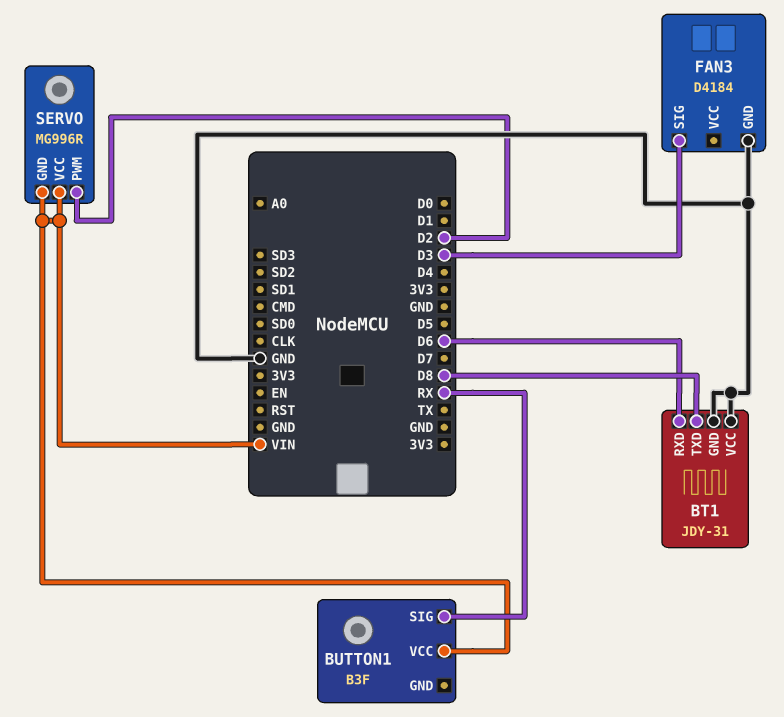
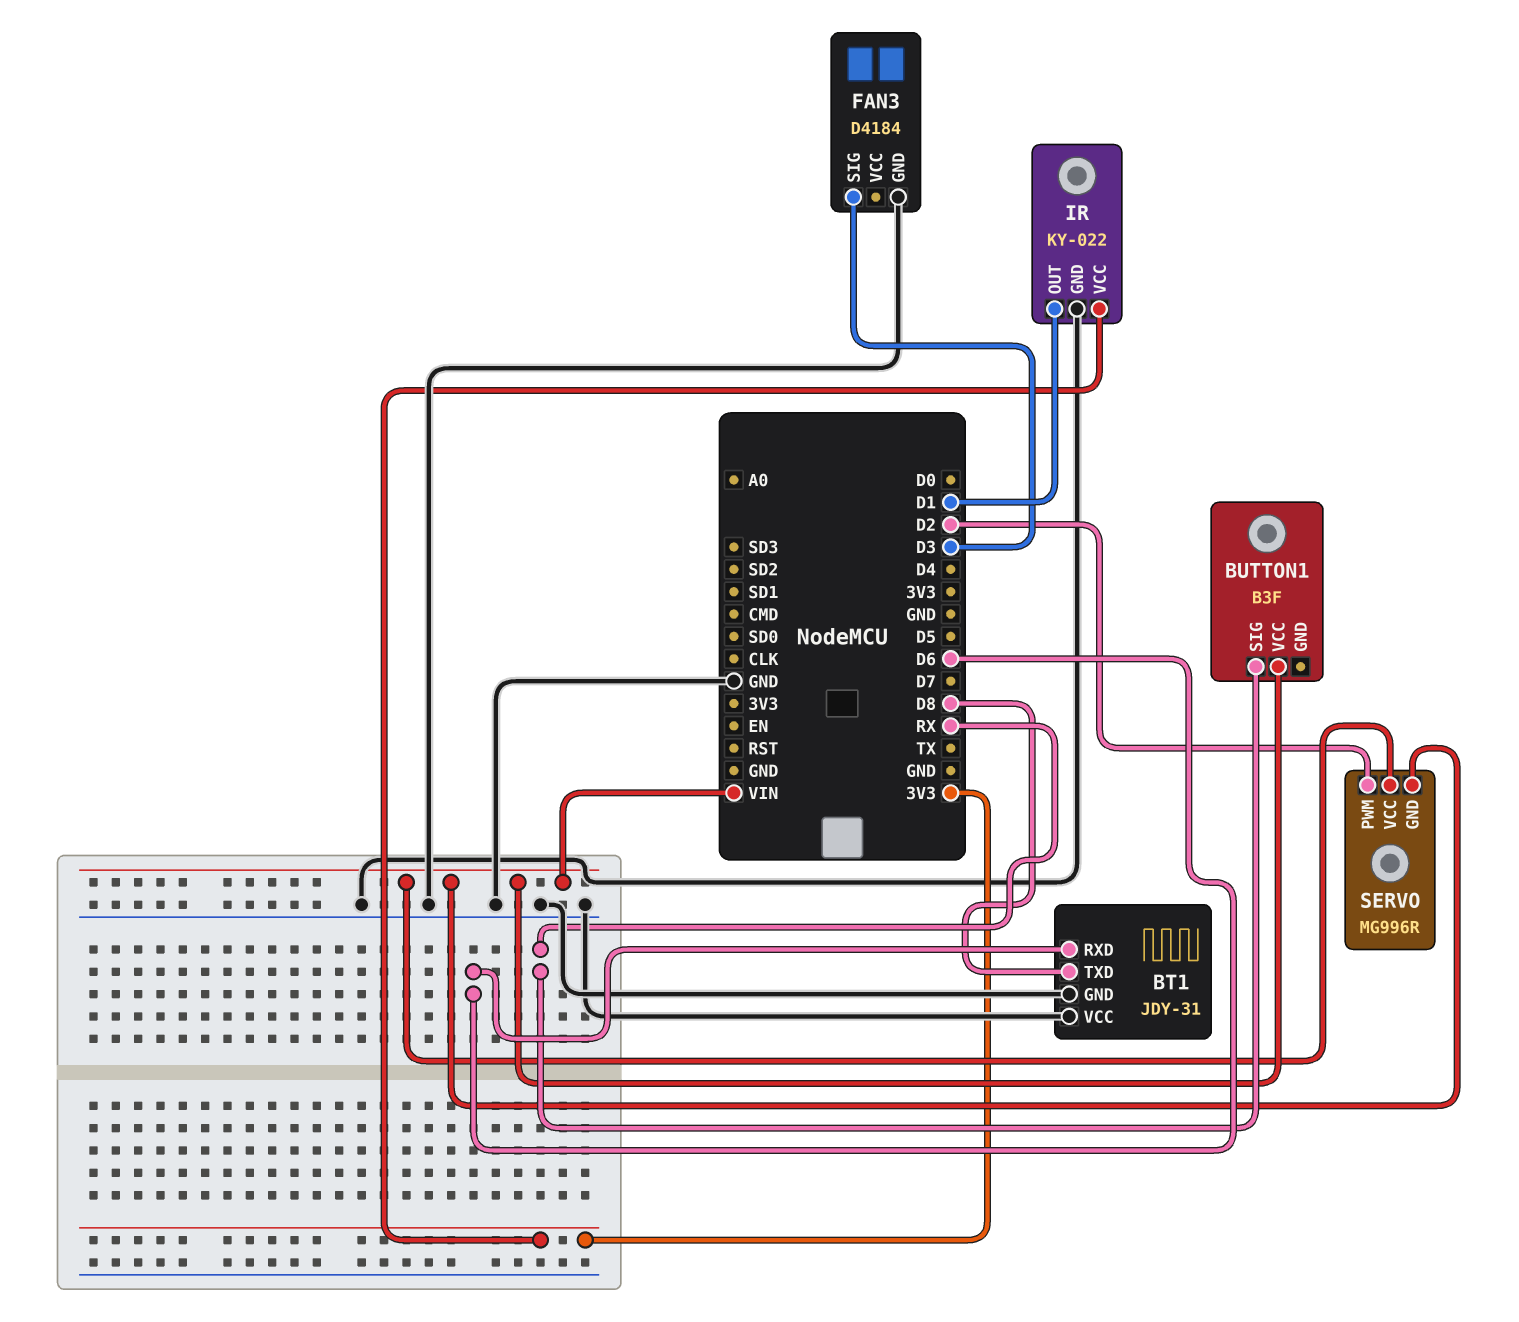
IR: none -> KY-022
IR pin GND: none -> GND
IR pin OUT: none -> D1
IR pin VCC: none -> 3V3

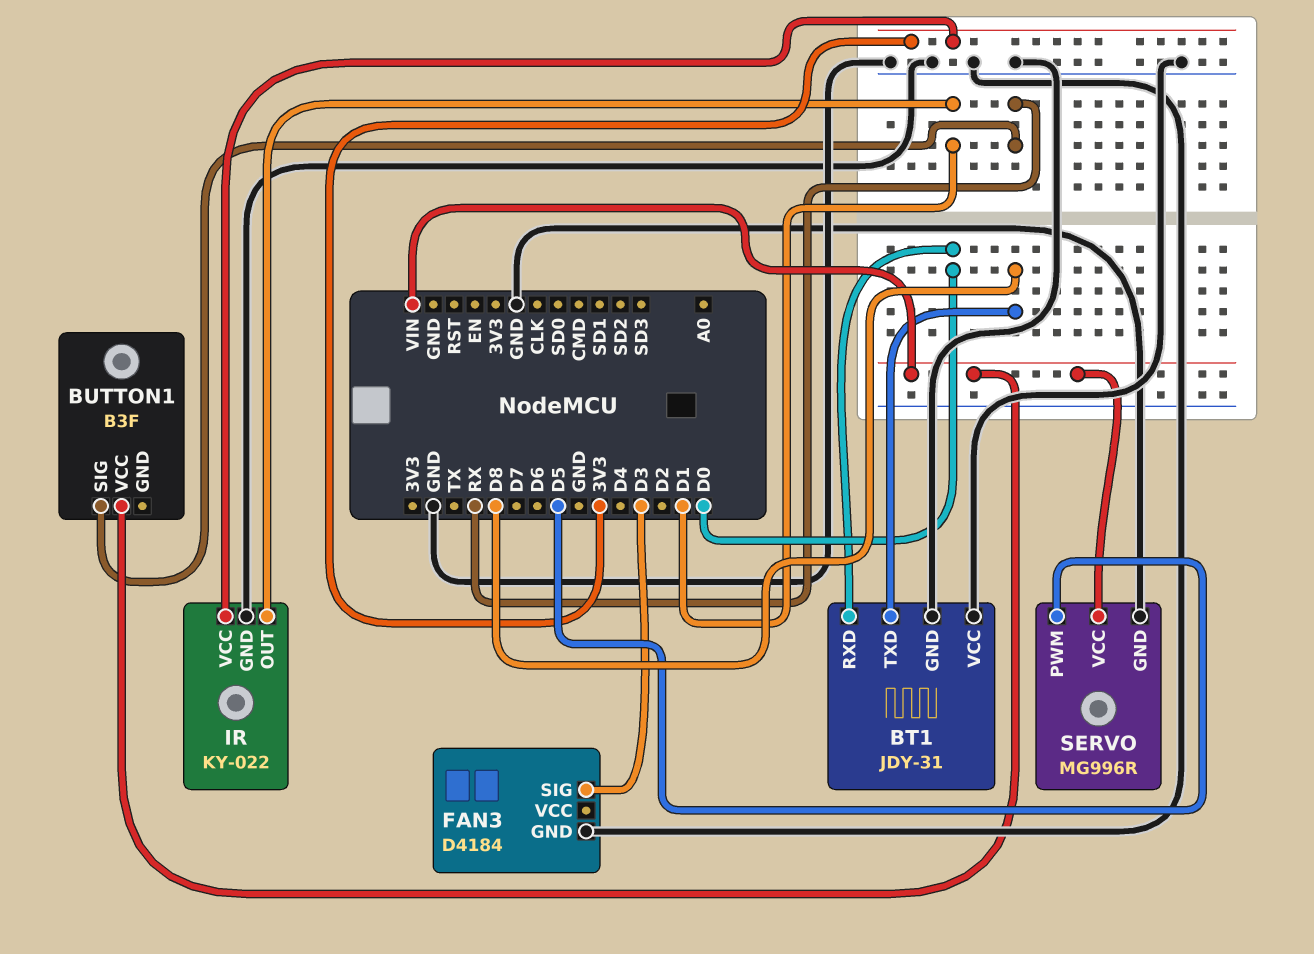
BT1 pin RXD: D6 -> D0
SERVO pin GND: VIN -> GND
SERVO pin PWM: D2 -> D5

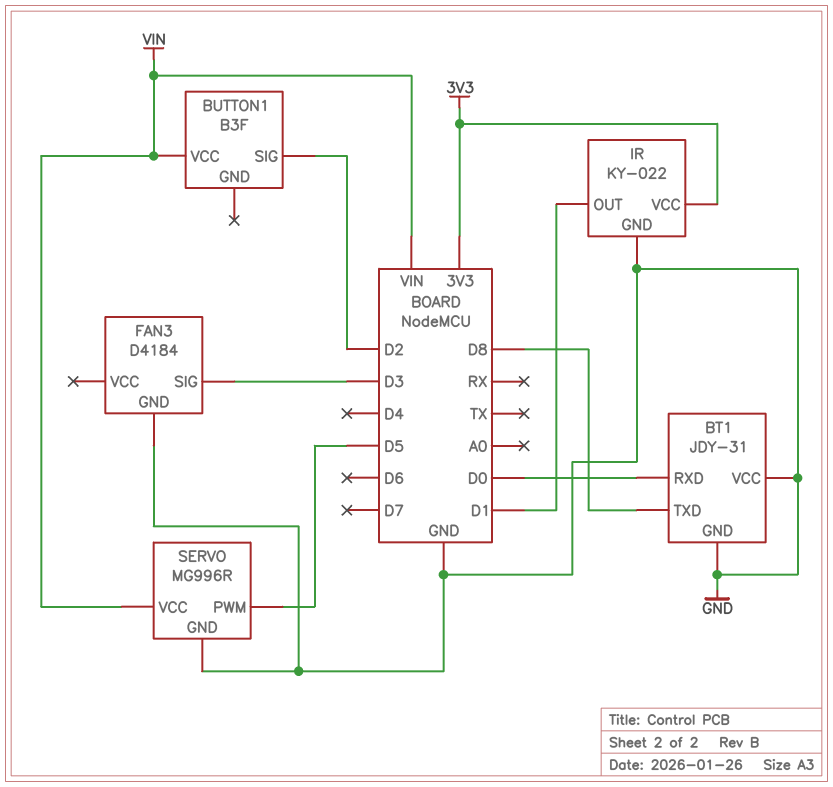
BUTTON1 pin SIG: RX -> D2

